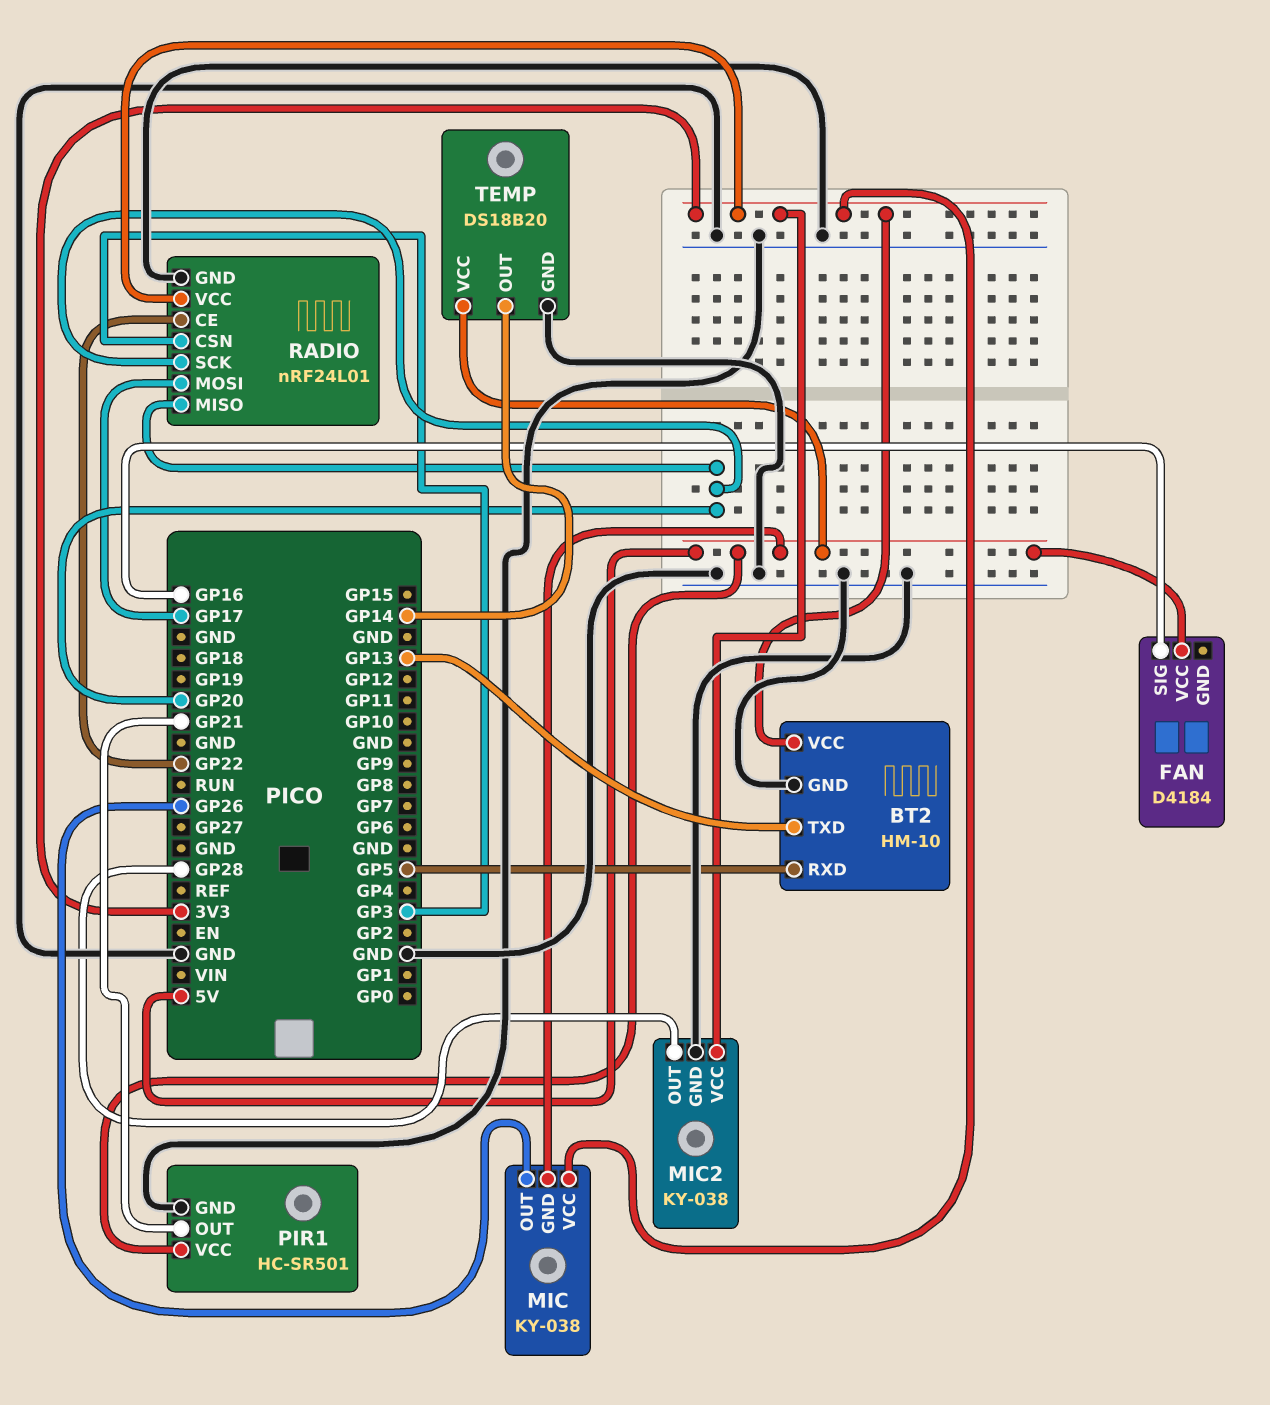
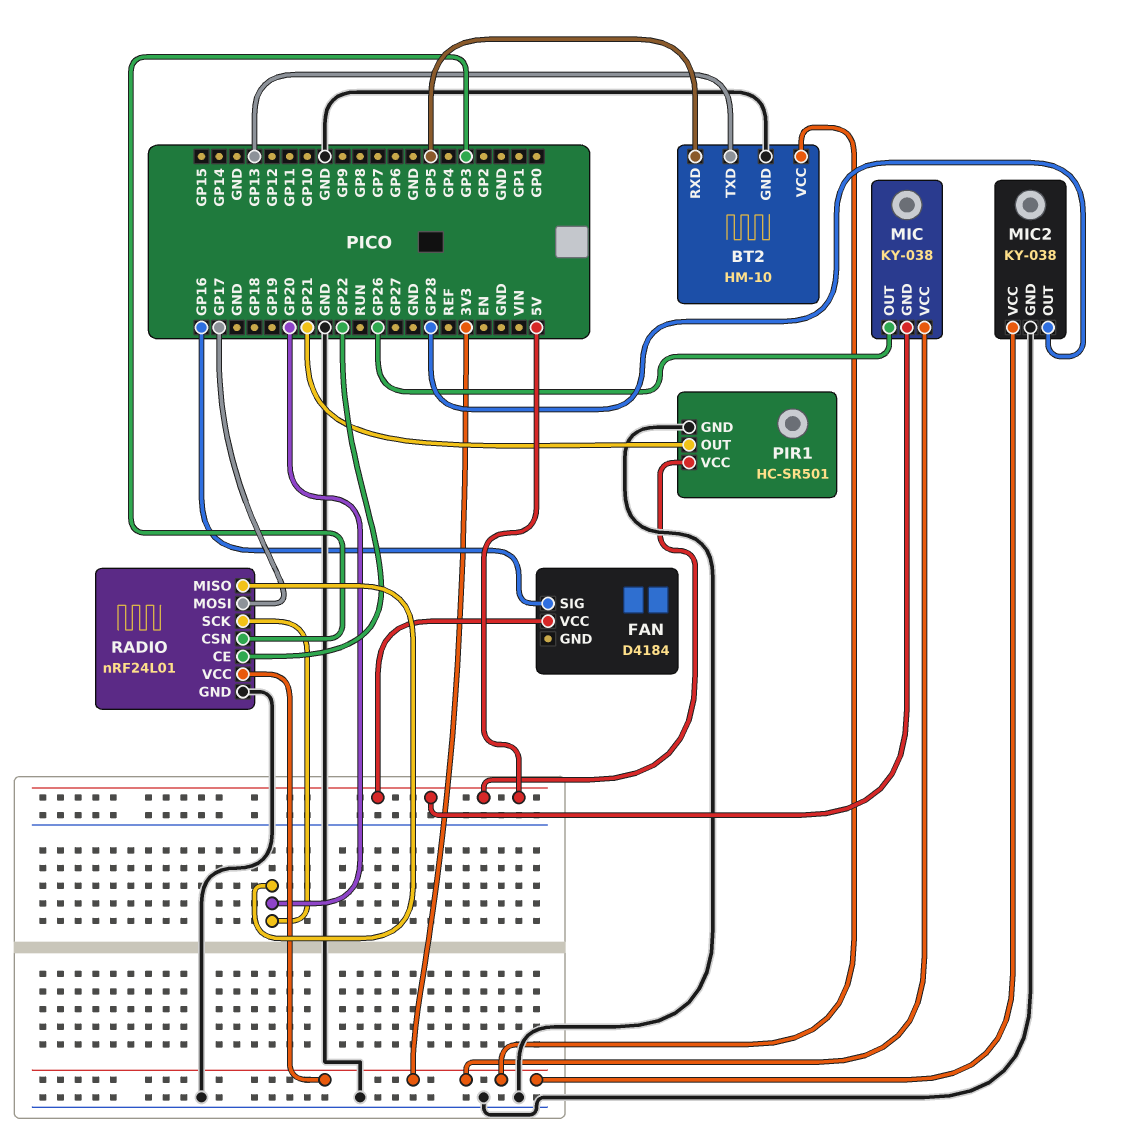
TEMP: DS18B20 -> none
TEMP pin GND: GND -> none
TEMP pin OUT: GP14 -> none
TEMP pin VCC: 5V -> none

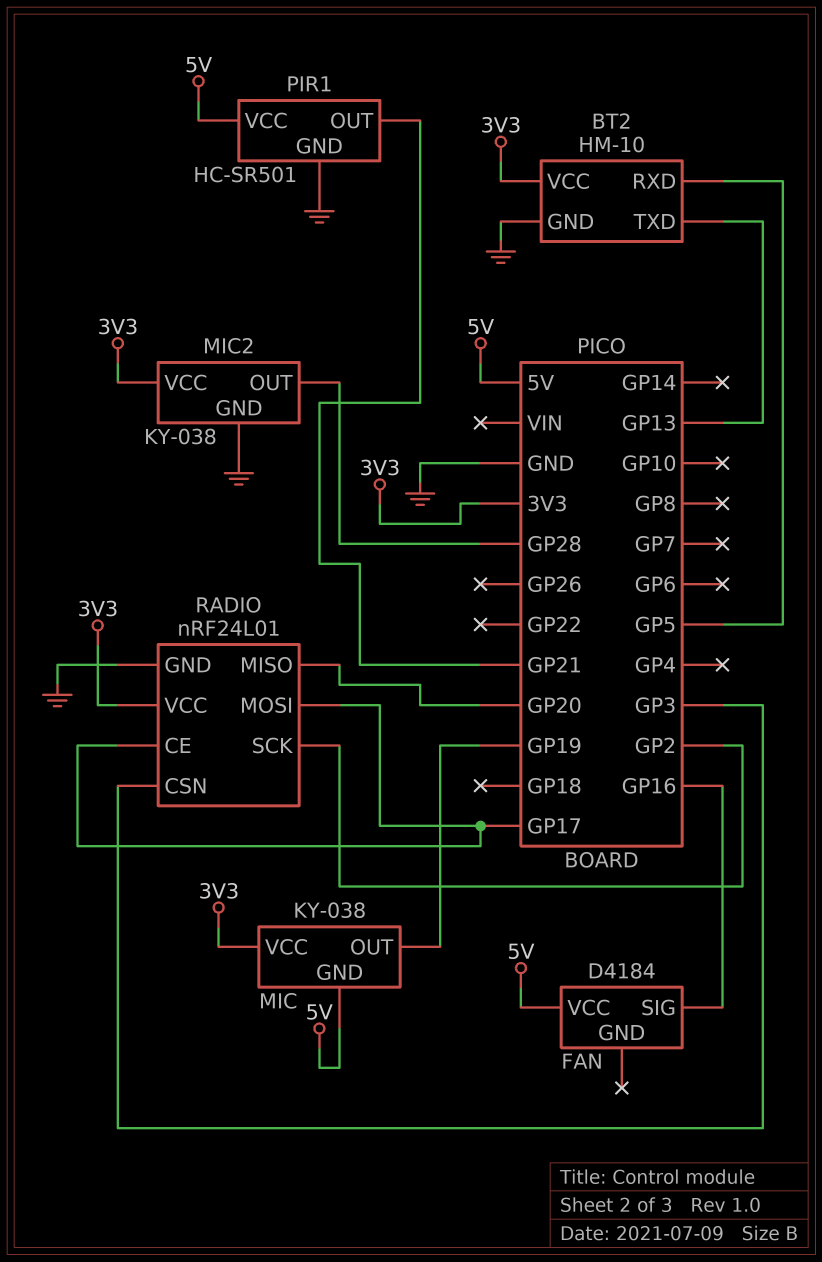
MIC pin OUT: GP26 -> GP19
RADIO pin CE: GP22 -> GP17
RADIO pin SCK: GP20 -> GP2

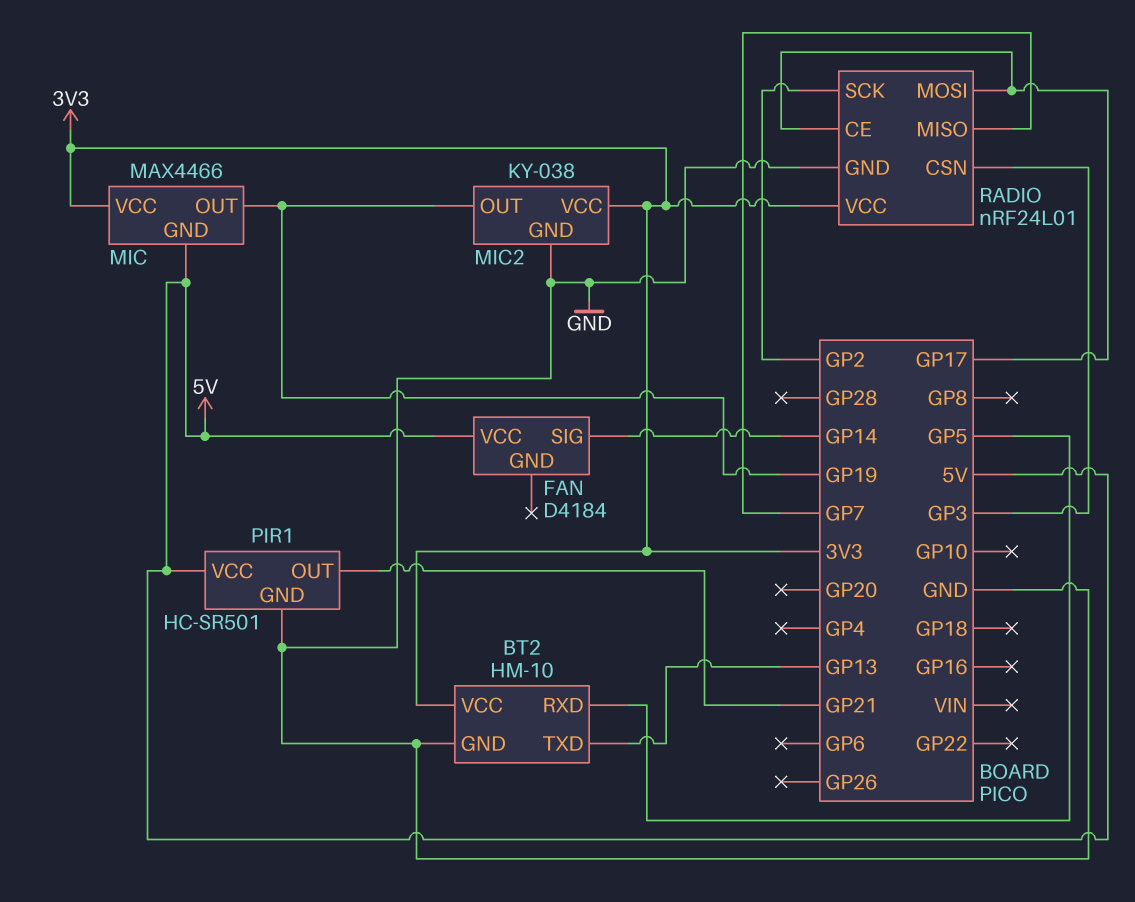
FAN pin SIG: GP16 -> GP14
MIC: KY-038 -> MAX4466
MIC2 pin OUT: GP28 -> GP19
RADIO pin MISO: GP20 -> GP7

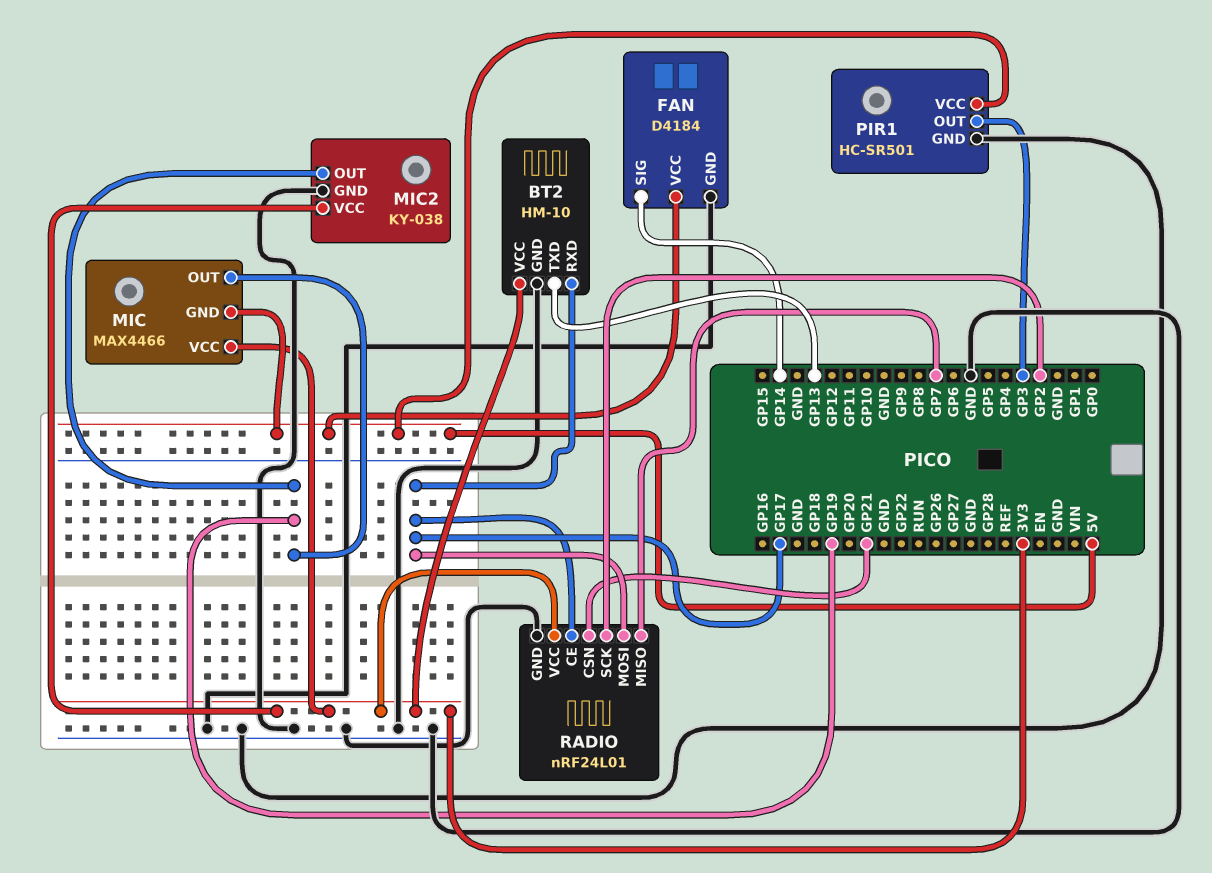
BT2 pin RXD: GP5 -> GP17
FAN pin GND: none -> GND
PIR1 pin OUT: GP21 -> GP3
RADIO pin CSN: GP3 -> GP21

